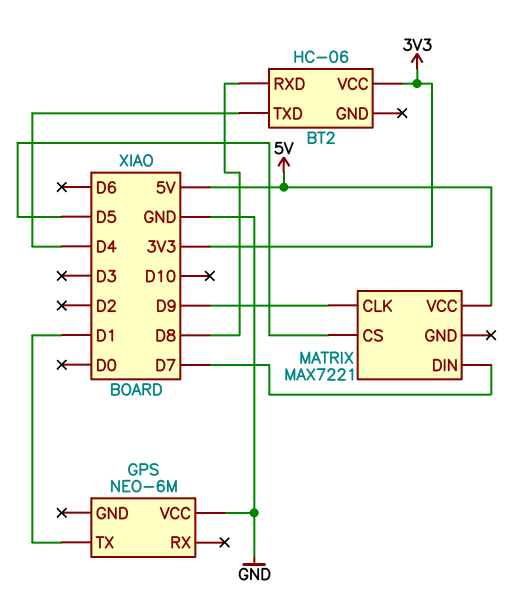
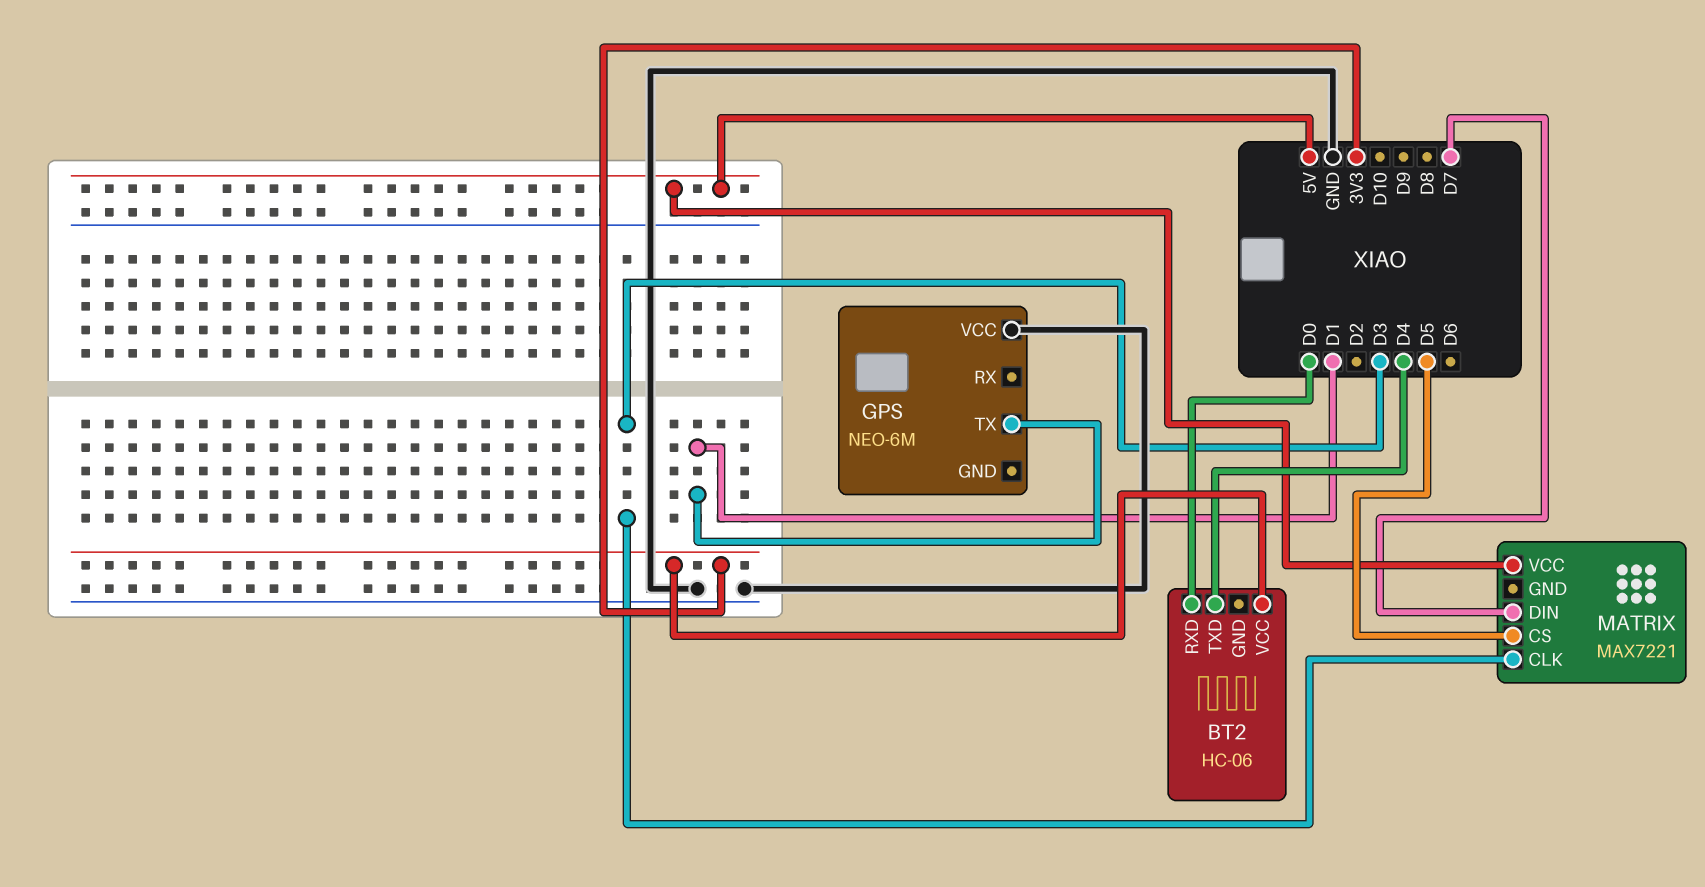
BT2 pin RXD: D8 -> D0
MATRIX pin CLK: D9 -> D3

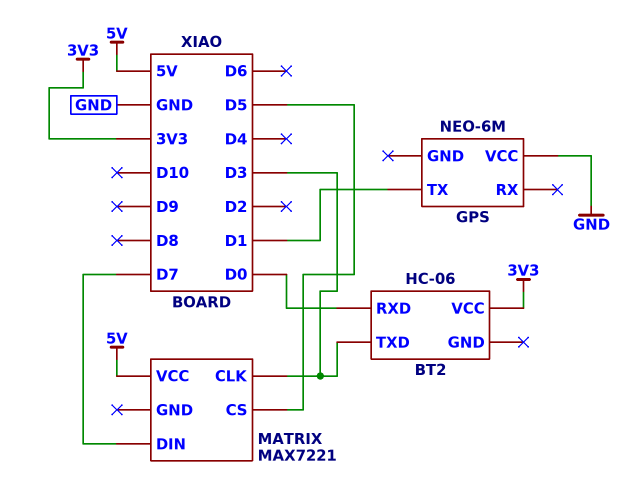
BT2 pin TXD: D4 -> D3

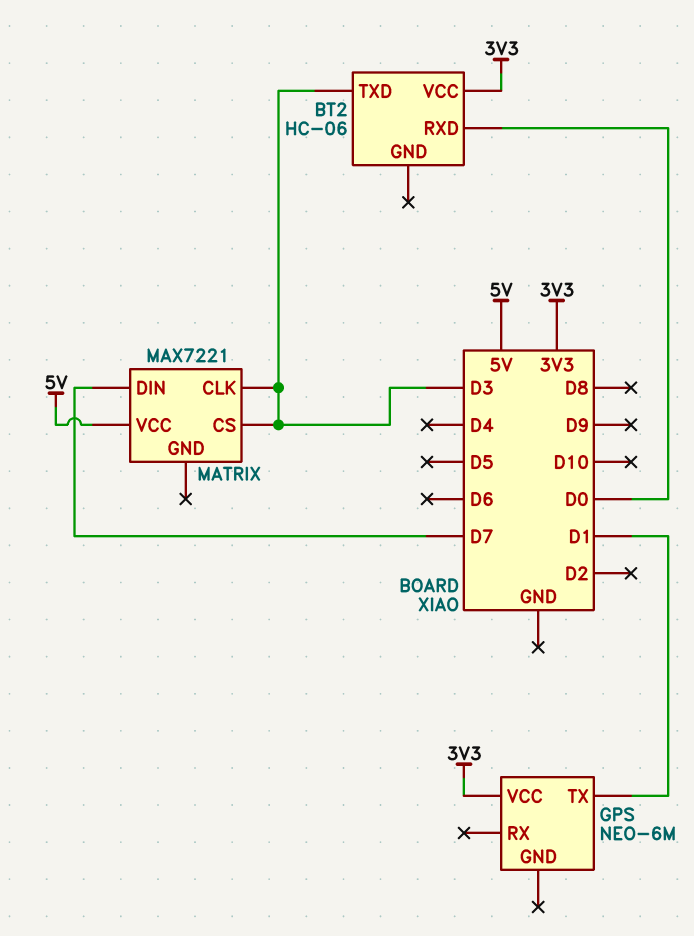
GPS pin VCC: GND -> 3V3
MATRIX pin CS: D5 -> D3

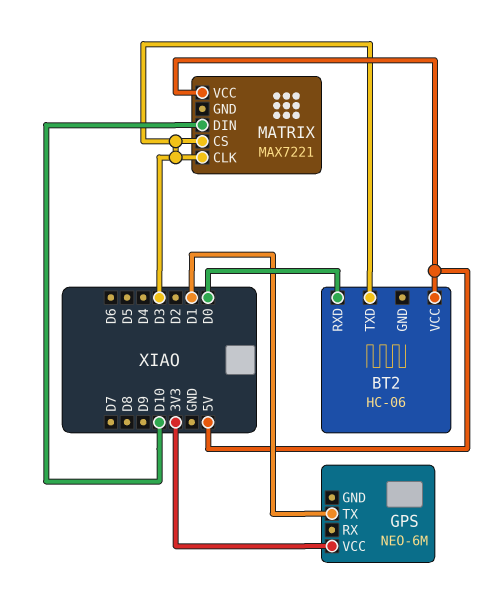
BT2 pin VCC: 3V3 -> 5V
MATRIX pin DIN: D7 -> D10

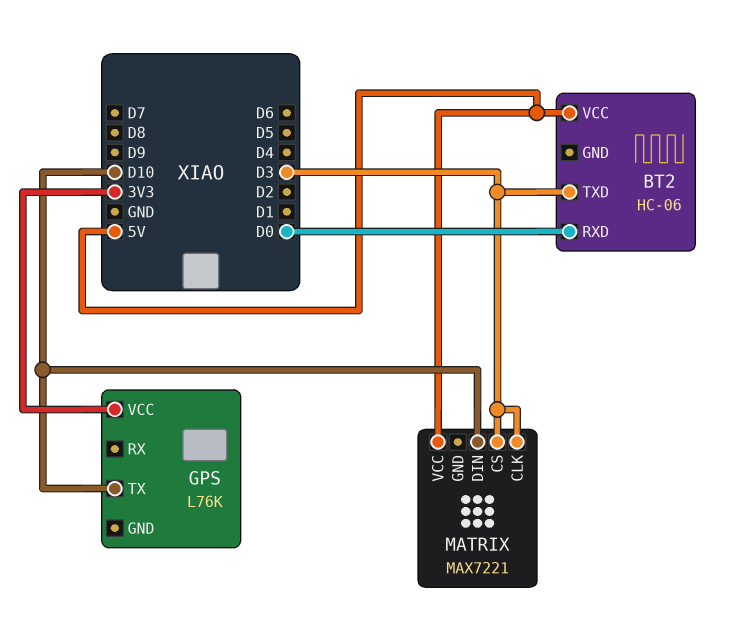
GPS: NEO-6M -> L76K
GPS pin TX: D1 -> D10

